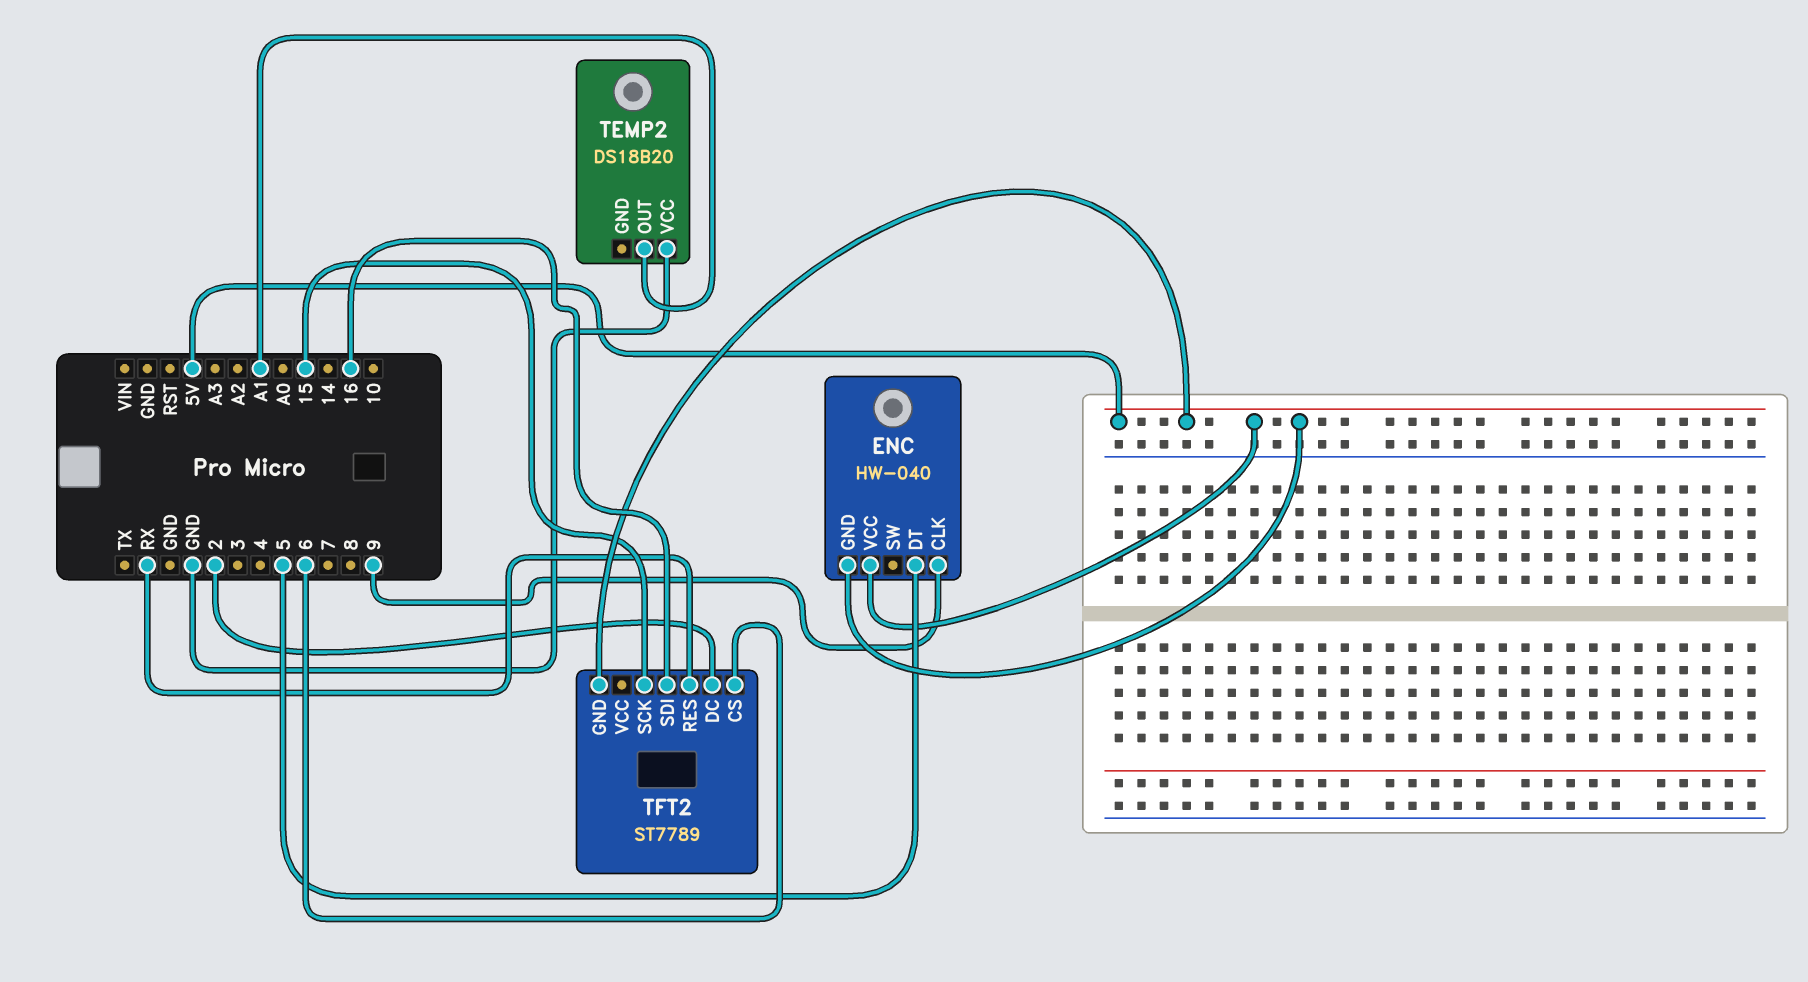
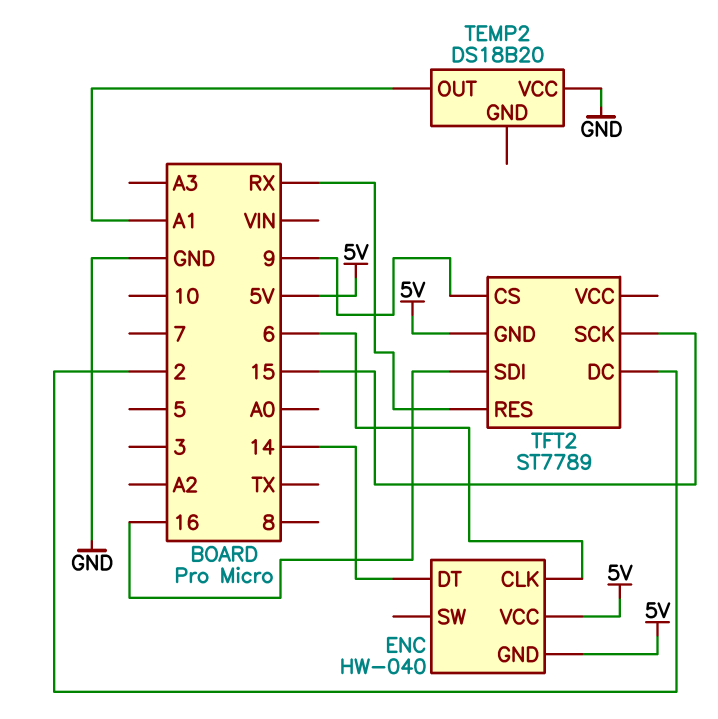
ENC pin CLK: 9 -> 6
ENC pin DT: 5 -> 14
TFT2 pin CS: 6 -> 9

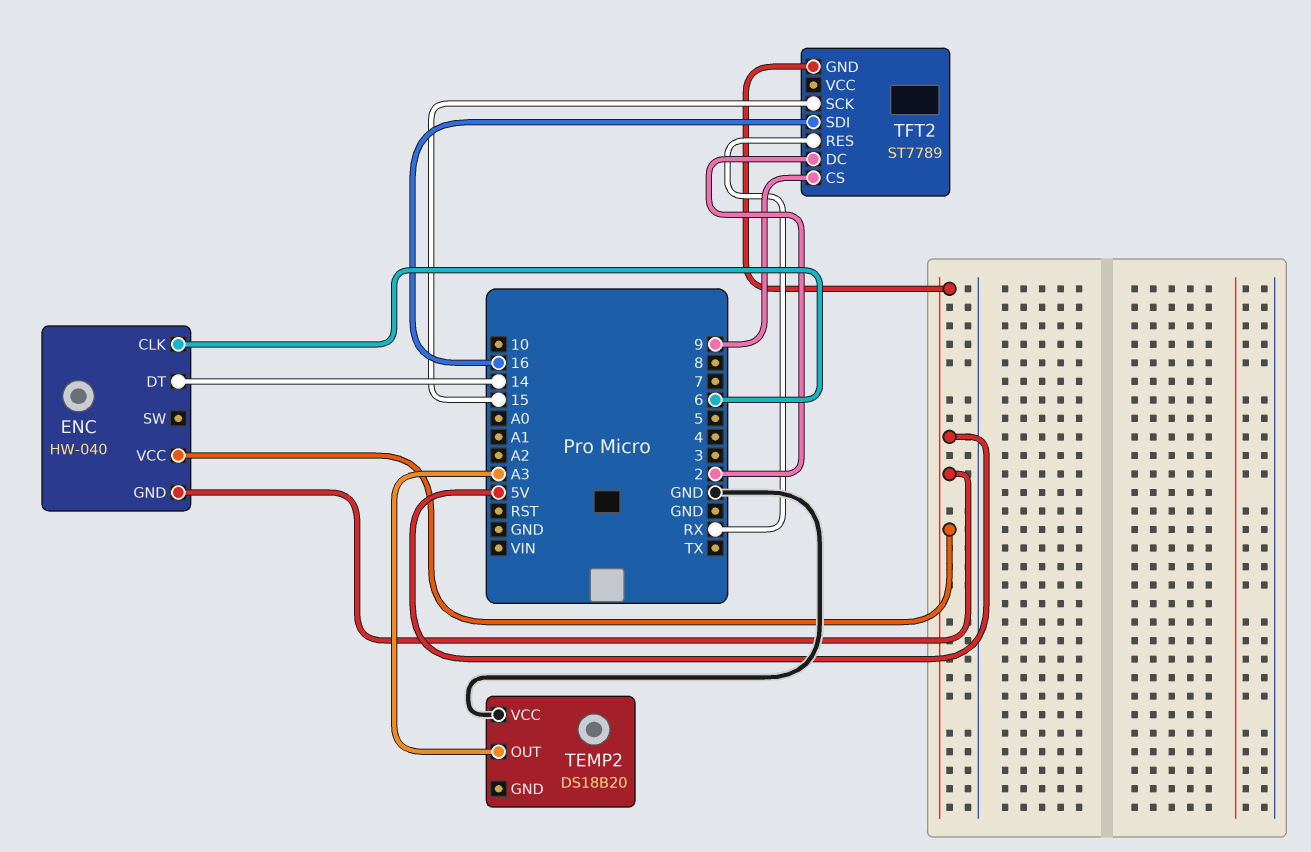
TEMP2 pin OUT: A1 -> A3

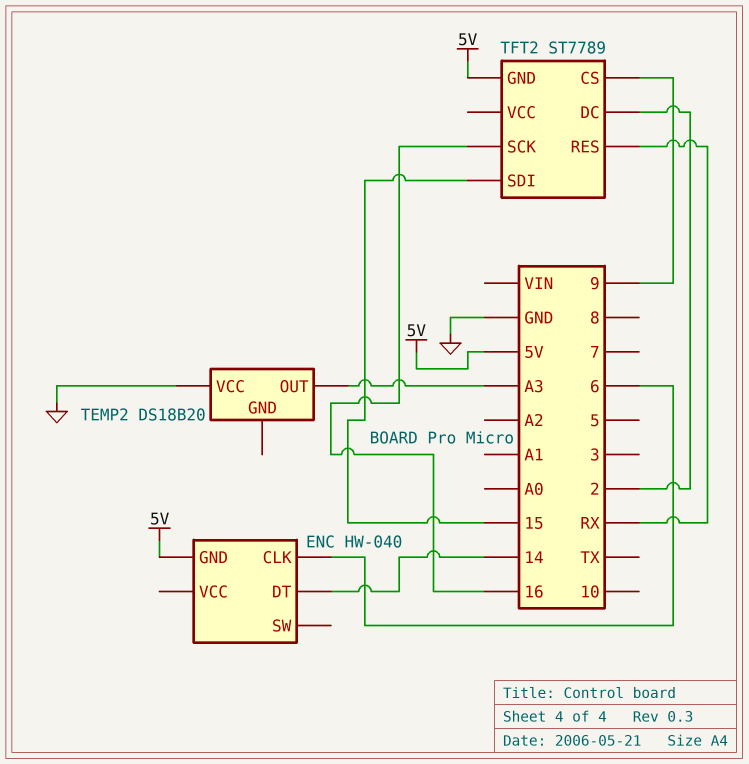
ENC pin VCC: 5V -> none
TFT2 pin SCK: 15 -> 16
TFT2 pin SDI: 16 -> 15

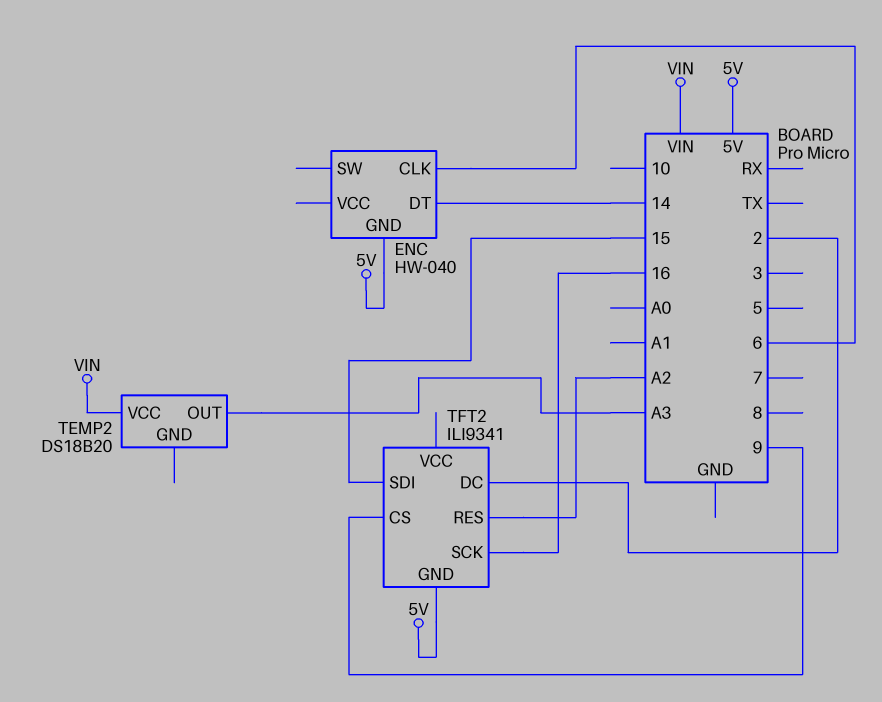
TEMP2 pin VCC: GND -> VIN
TFT2: ST7789 -> ILI9341
TFT2 pin RES: RX -> A2

